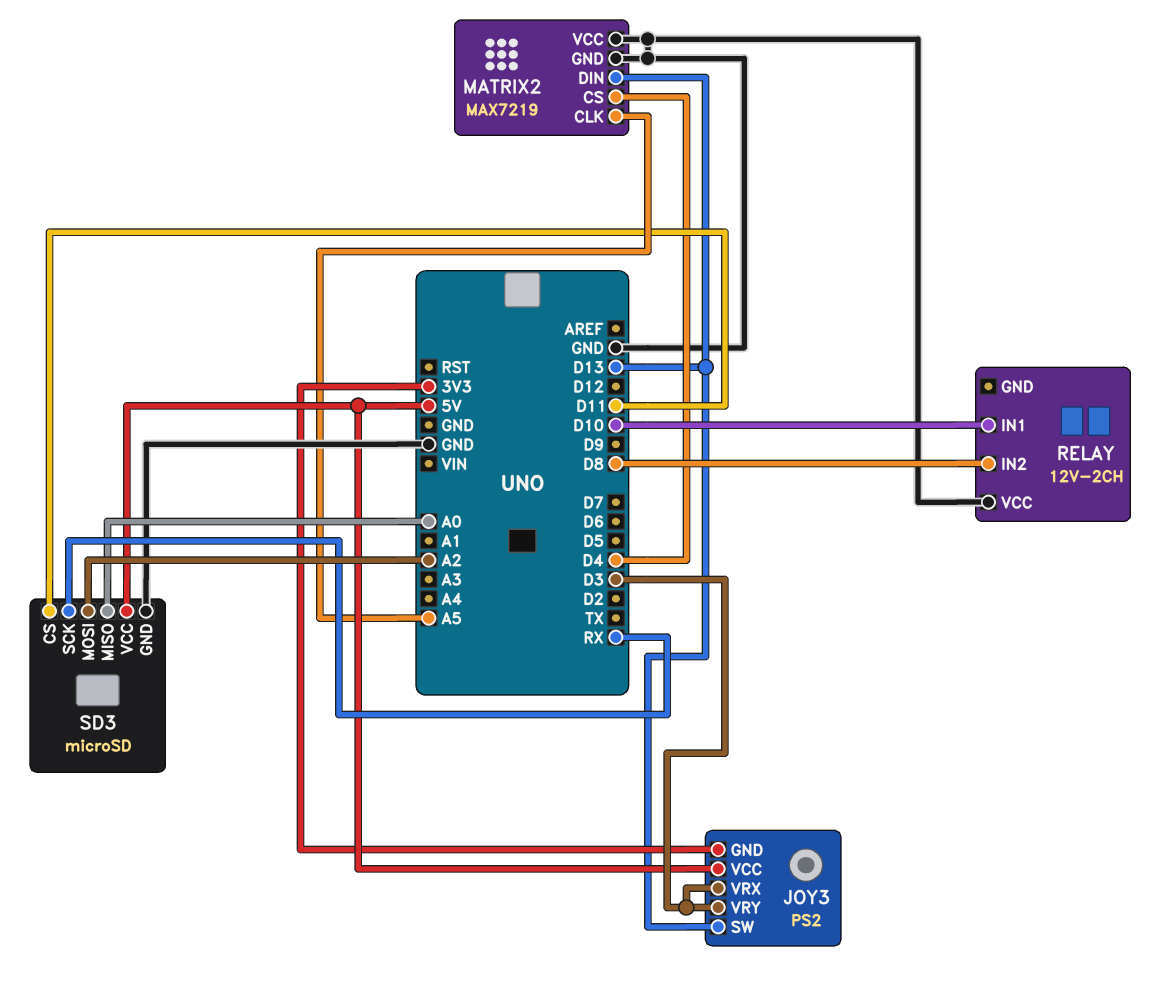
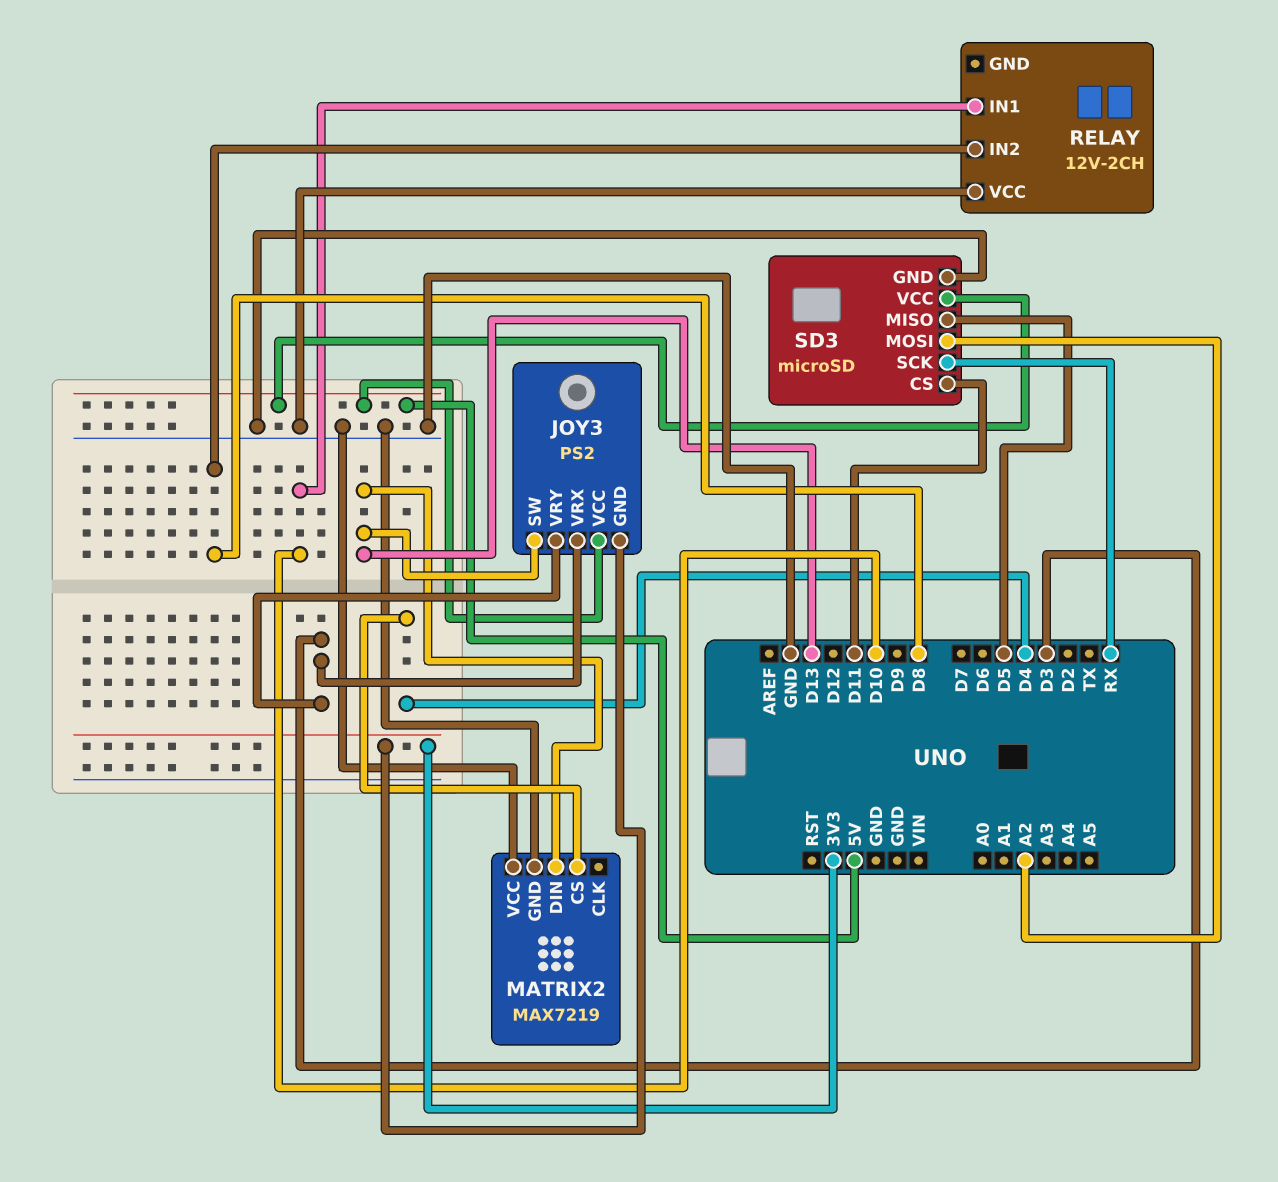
MATRIX2 pin CLK: A5 -> none
SD3 pin MISO: A0 -> D5

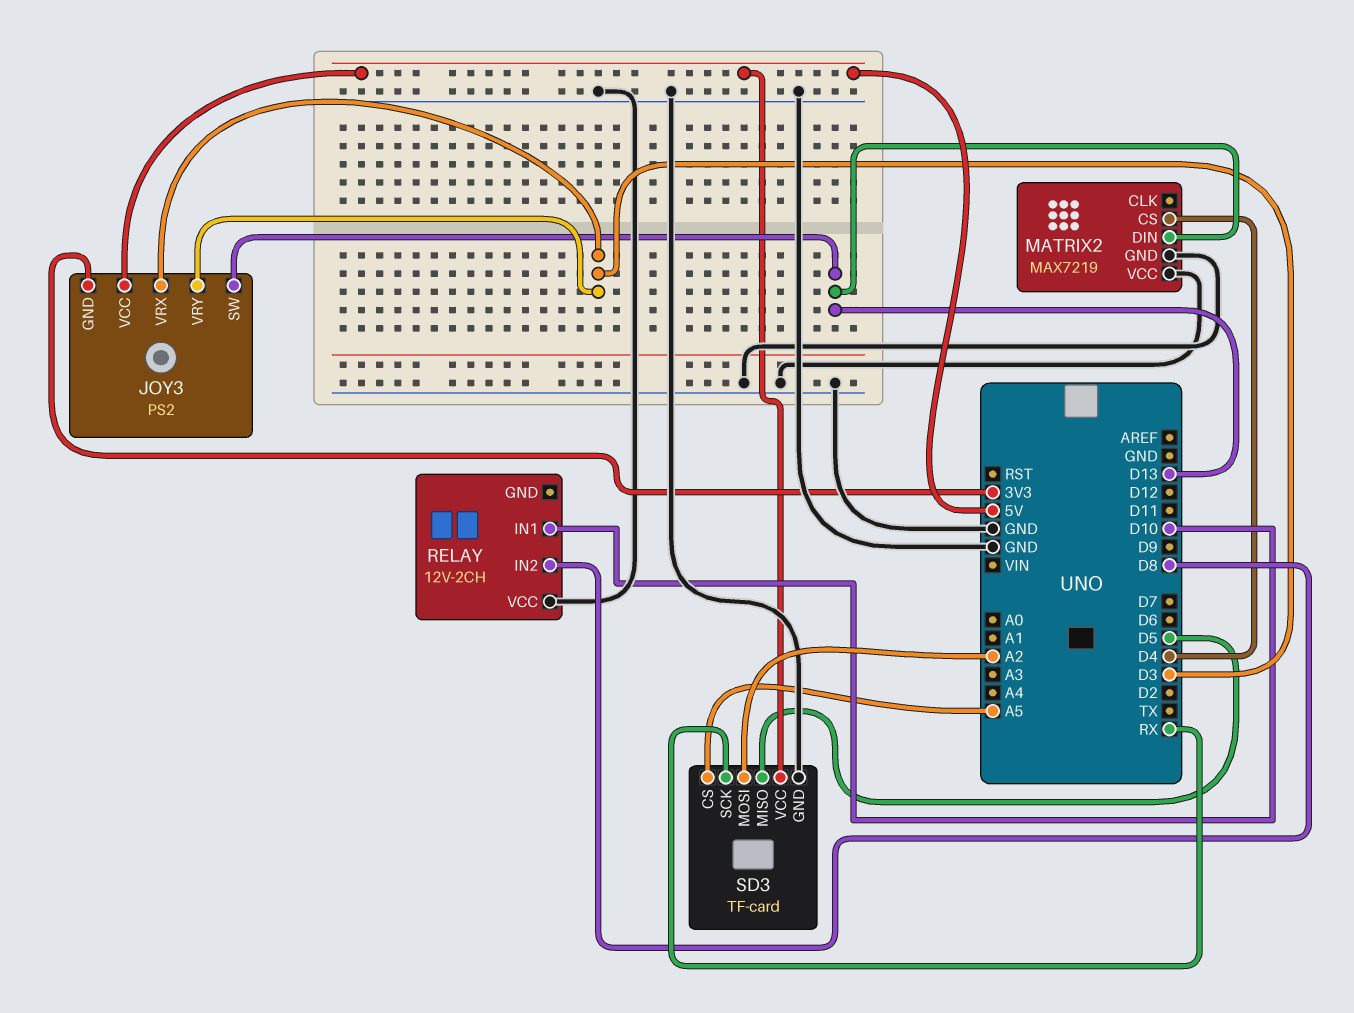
SD3: microSD -> TF-card
SD3 pin CS: D11 -> A5

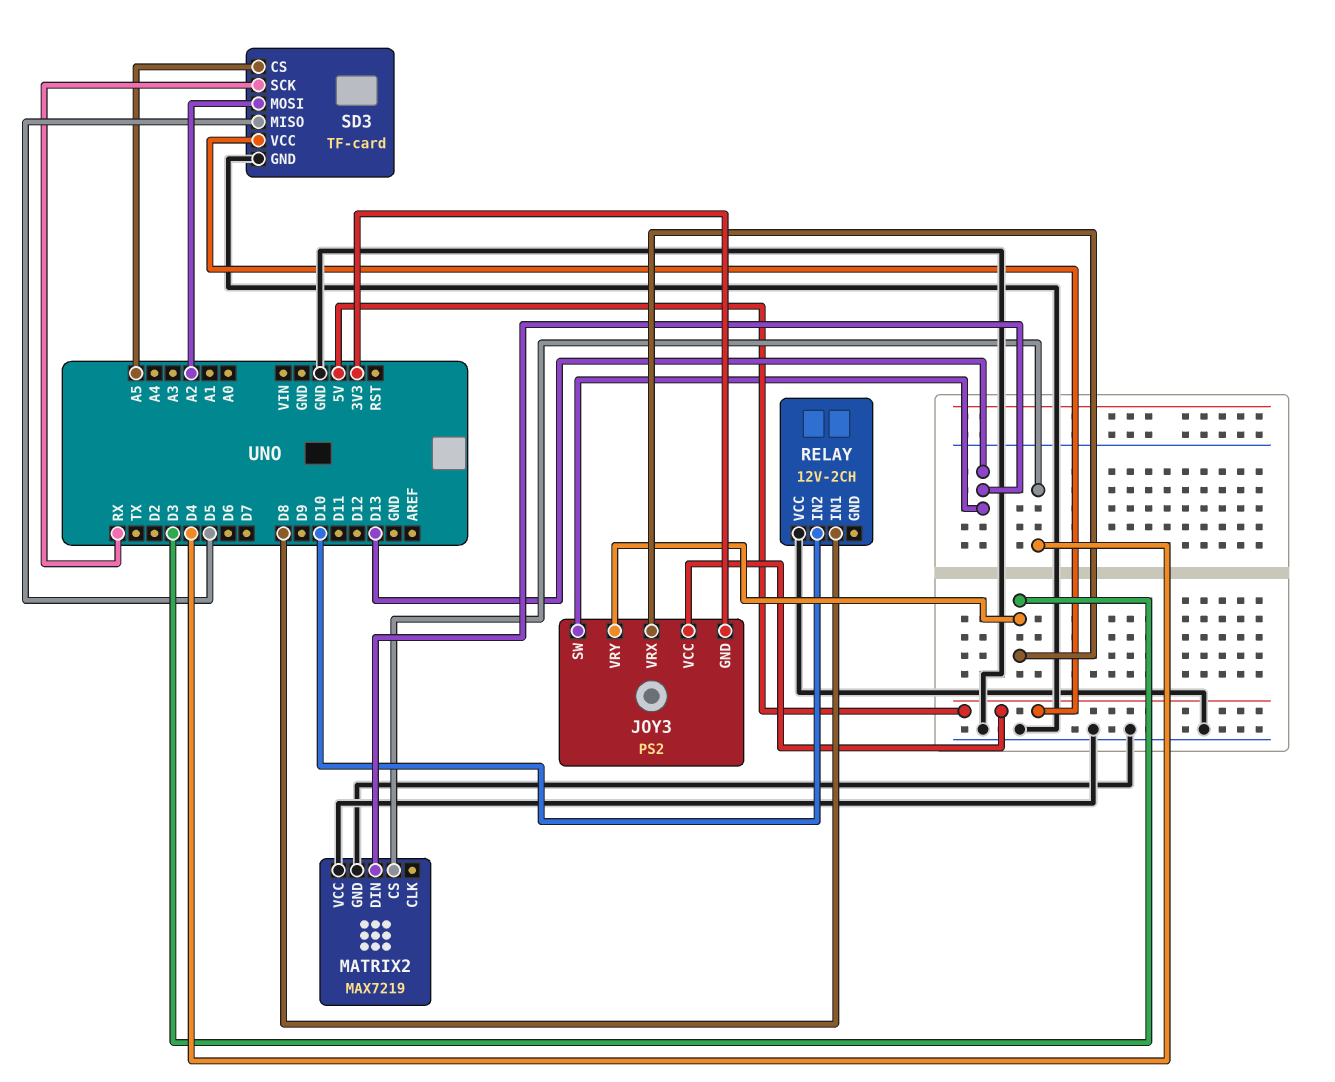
RELAY pin IN1: D10 -> D8
RELAY pin IN2: D8 -> D10

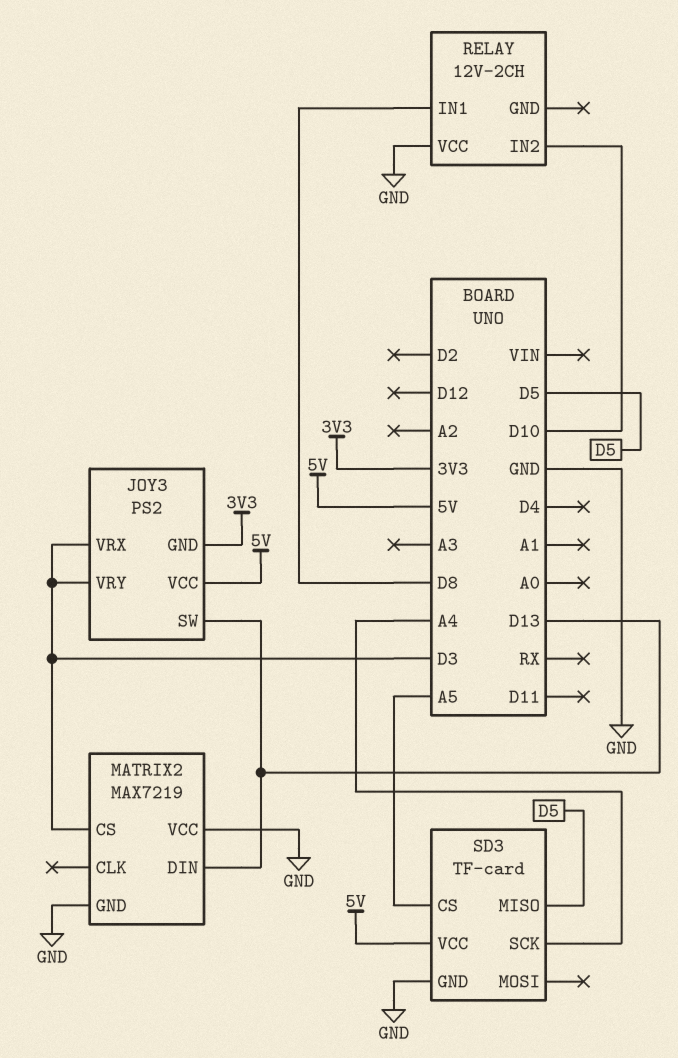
MATRIX2 pin CS: D4 -> D3
SD3 pin MOSI: A2 -> none
SD3 pin SCK: RX -> A4

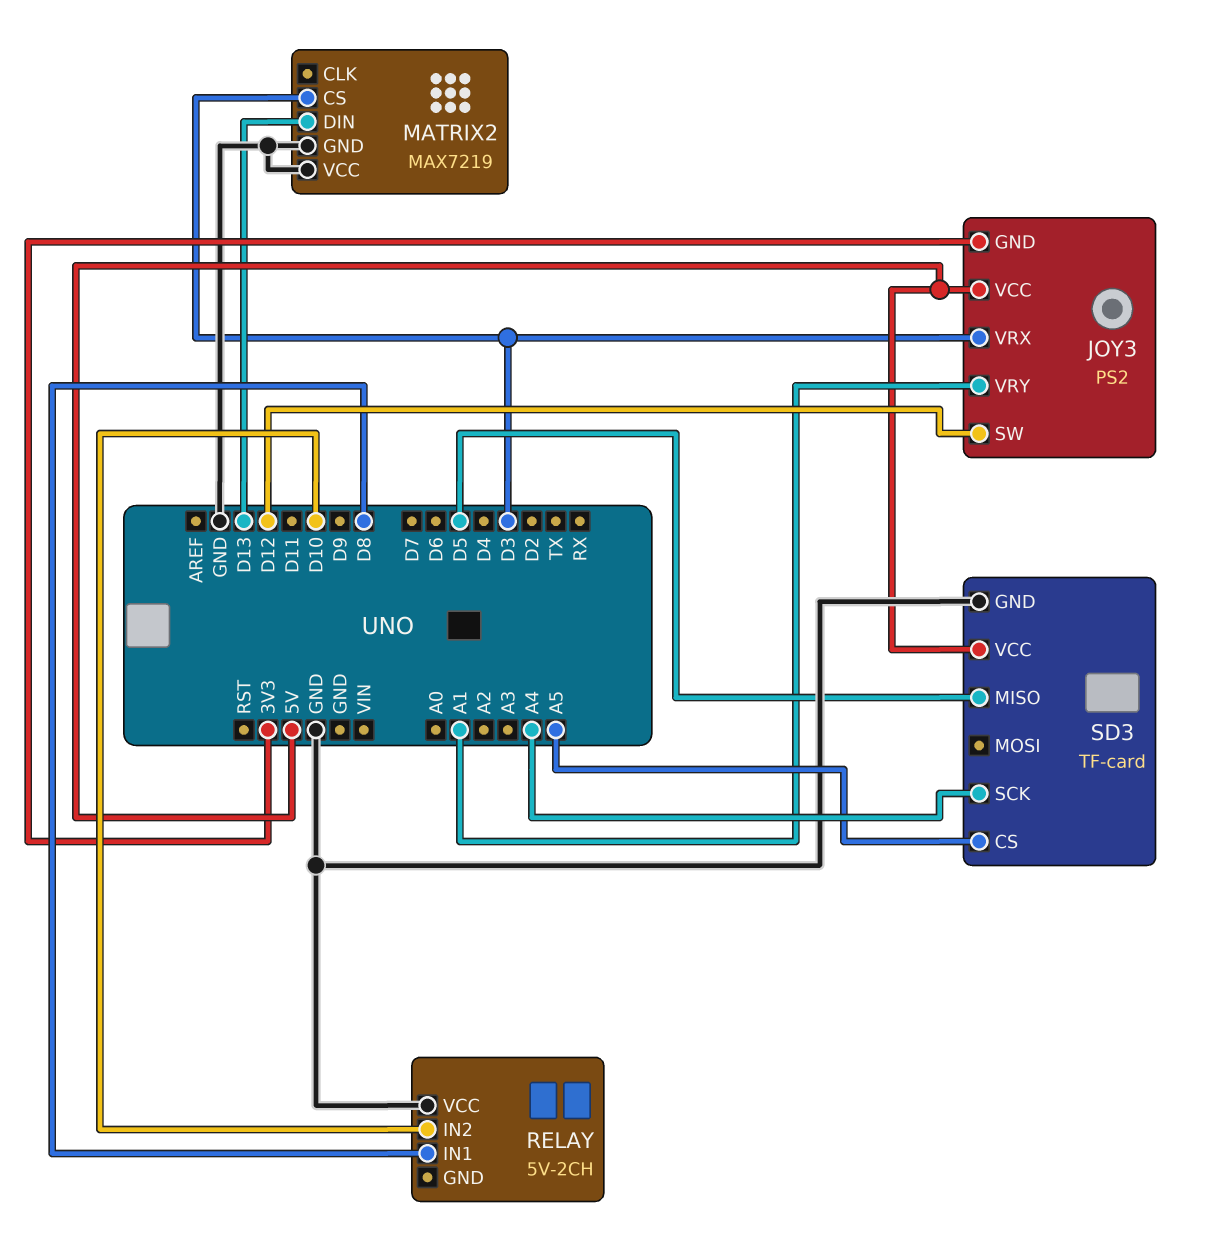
JOY3 pin SW: D13 -> D12
JOY3 pin VRY: D3 -> A1
RELAY: 12V-2CH -> 5V-2CH

